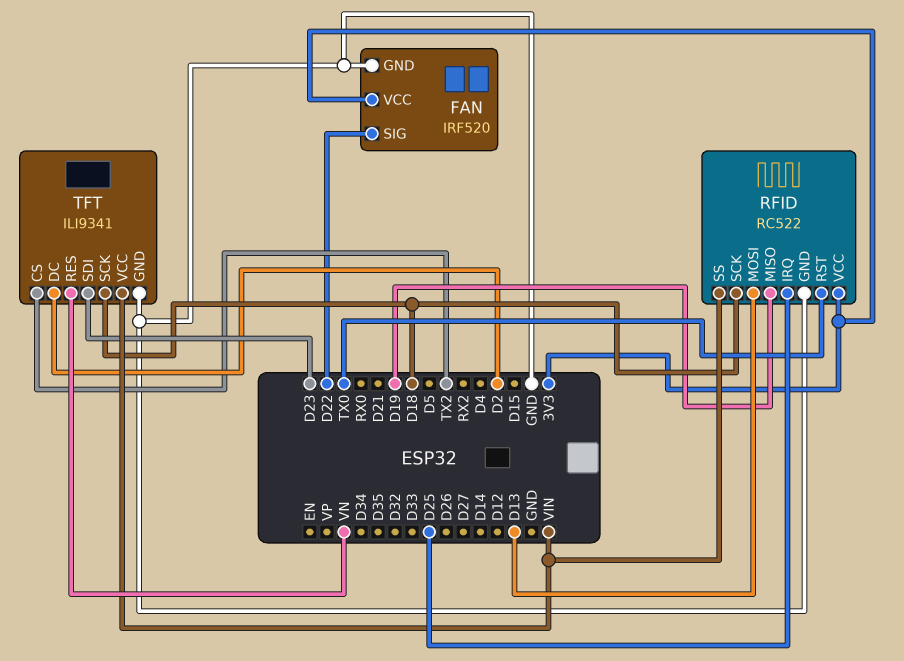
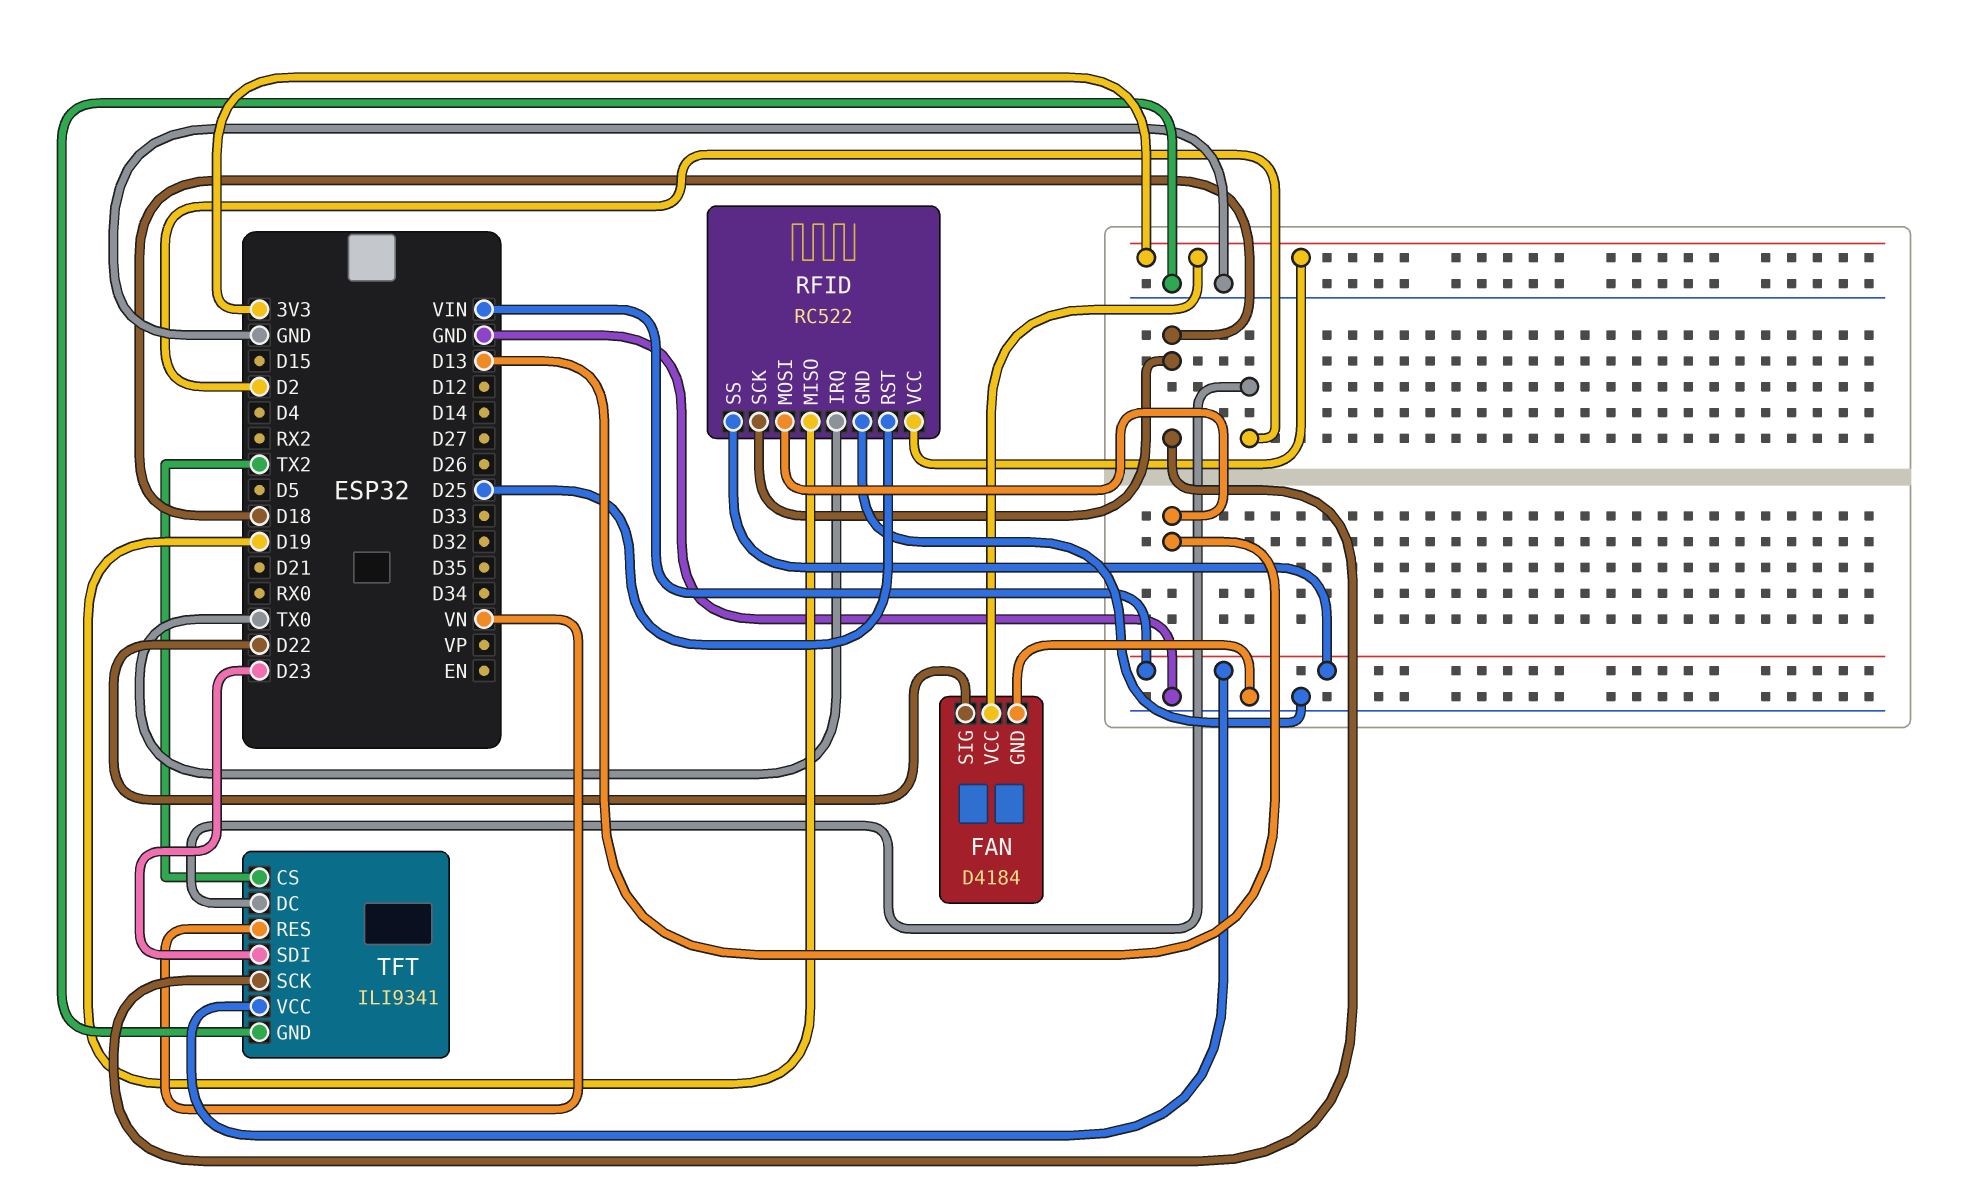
FAN: IRF520 -> D4184
RFID pin IRQ: D25 -> TX0
RFID pin RST: TX0 -> D25

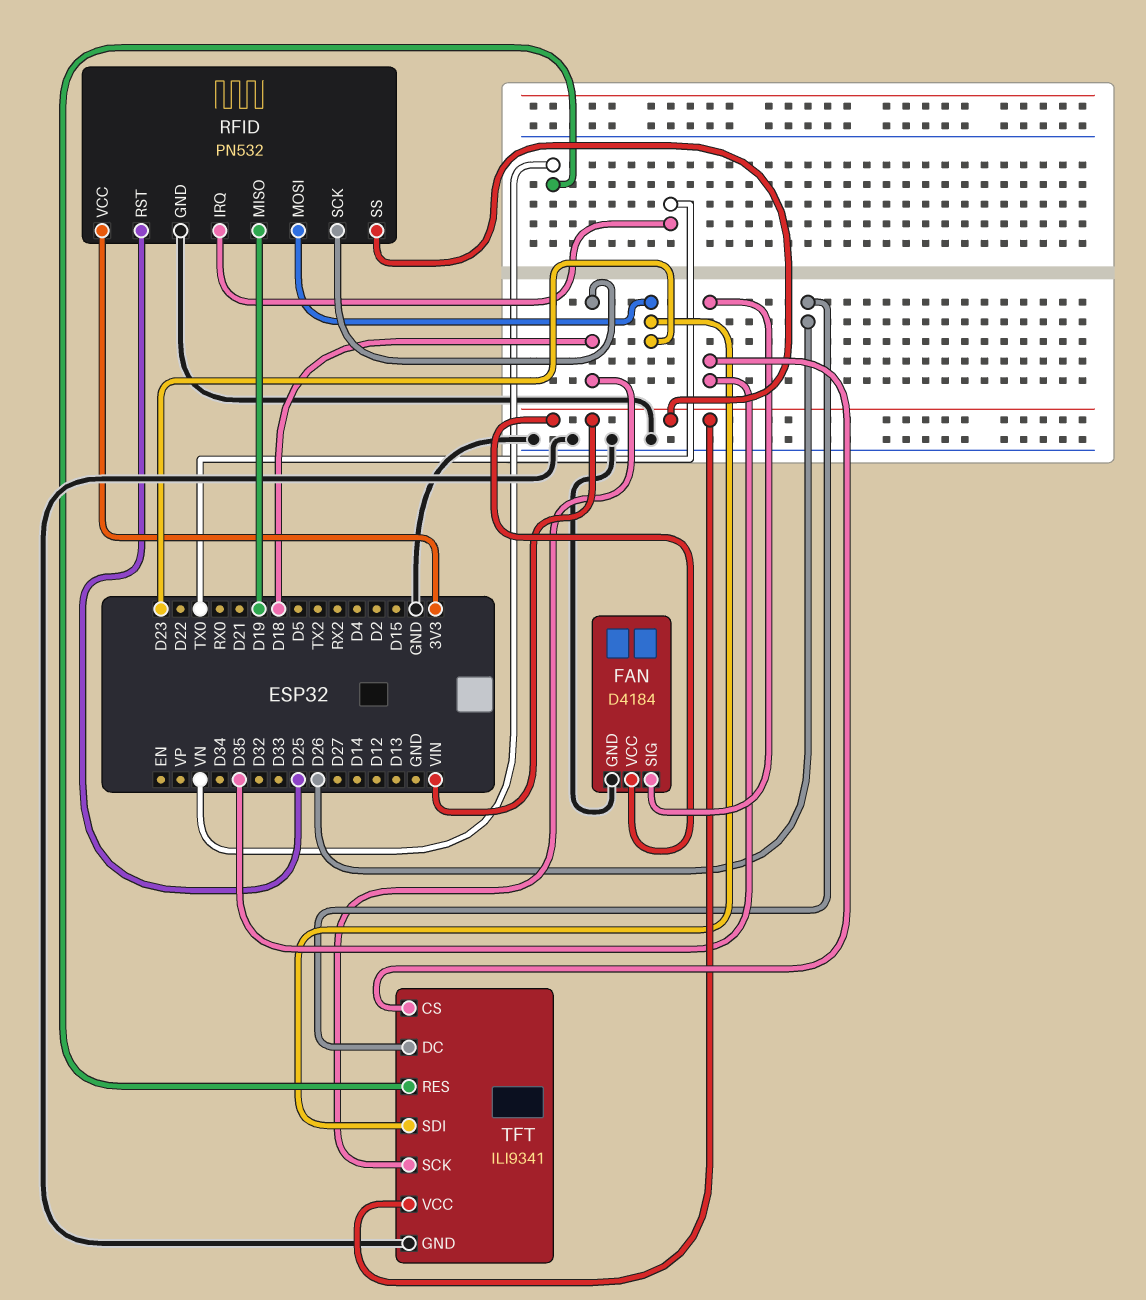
FAN pin SIG: D22 -> D35
FAN pin VCC: 3V3 -> VIN
RFID: RC522 -> PN532
RFID pin MOSI: D13 -> D23
TFT pin CS: TX2 -> D35
TFT pin DC: D2 -> D26

